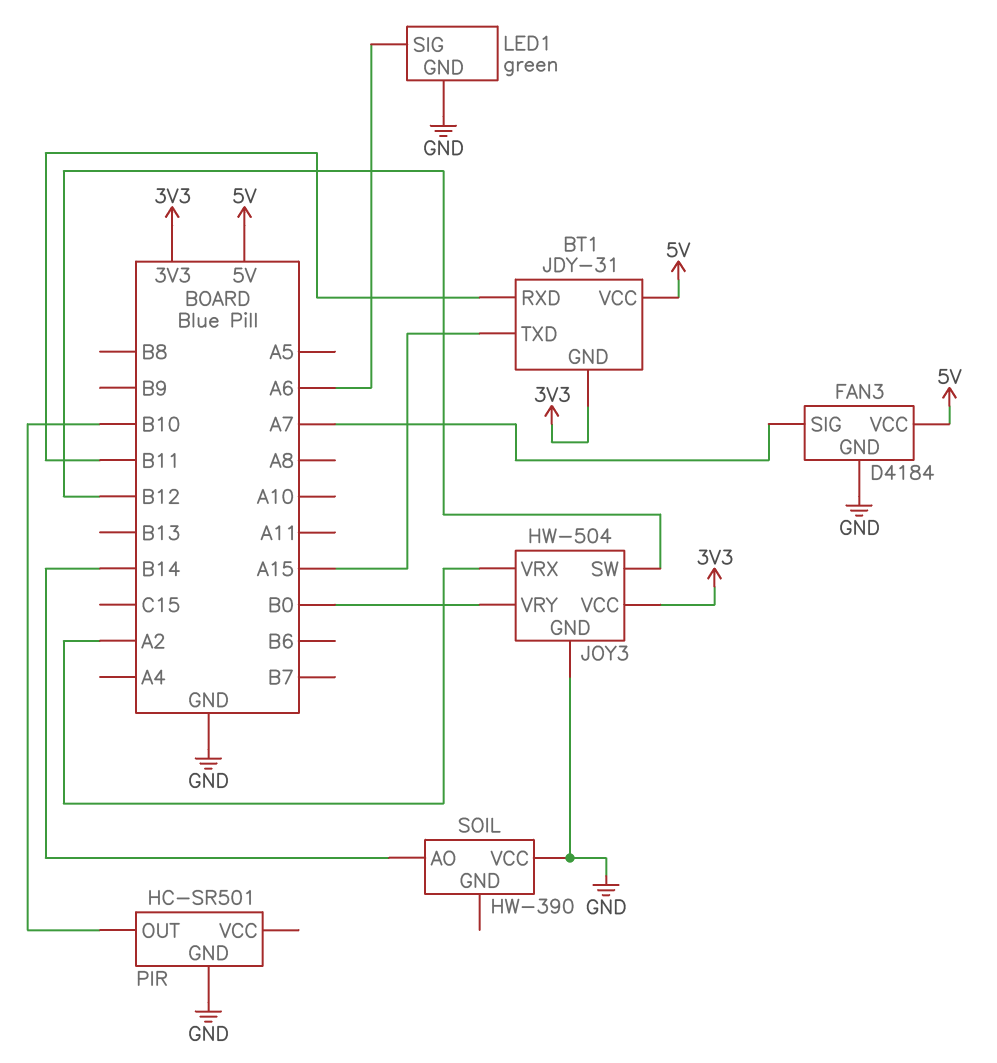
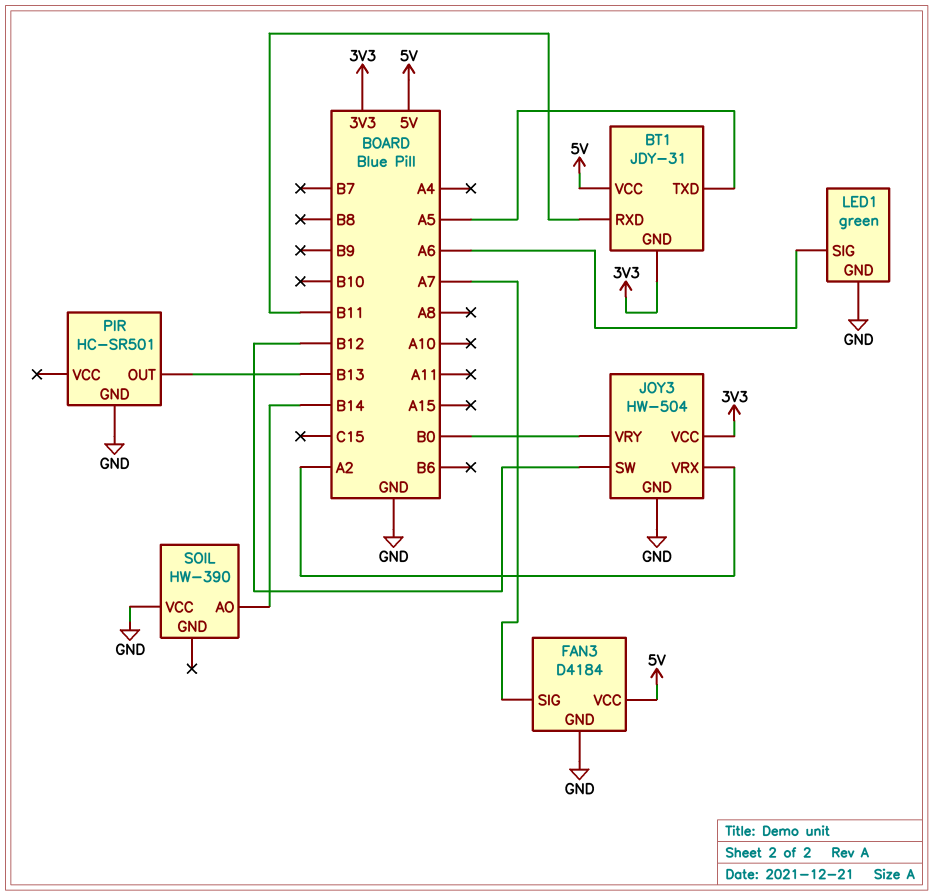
BT1 pin TXD: A15 -> A5
PIR pin OUT: B10 -> B13

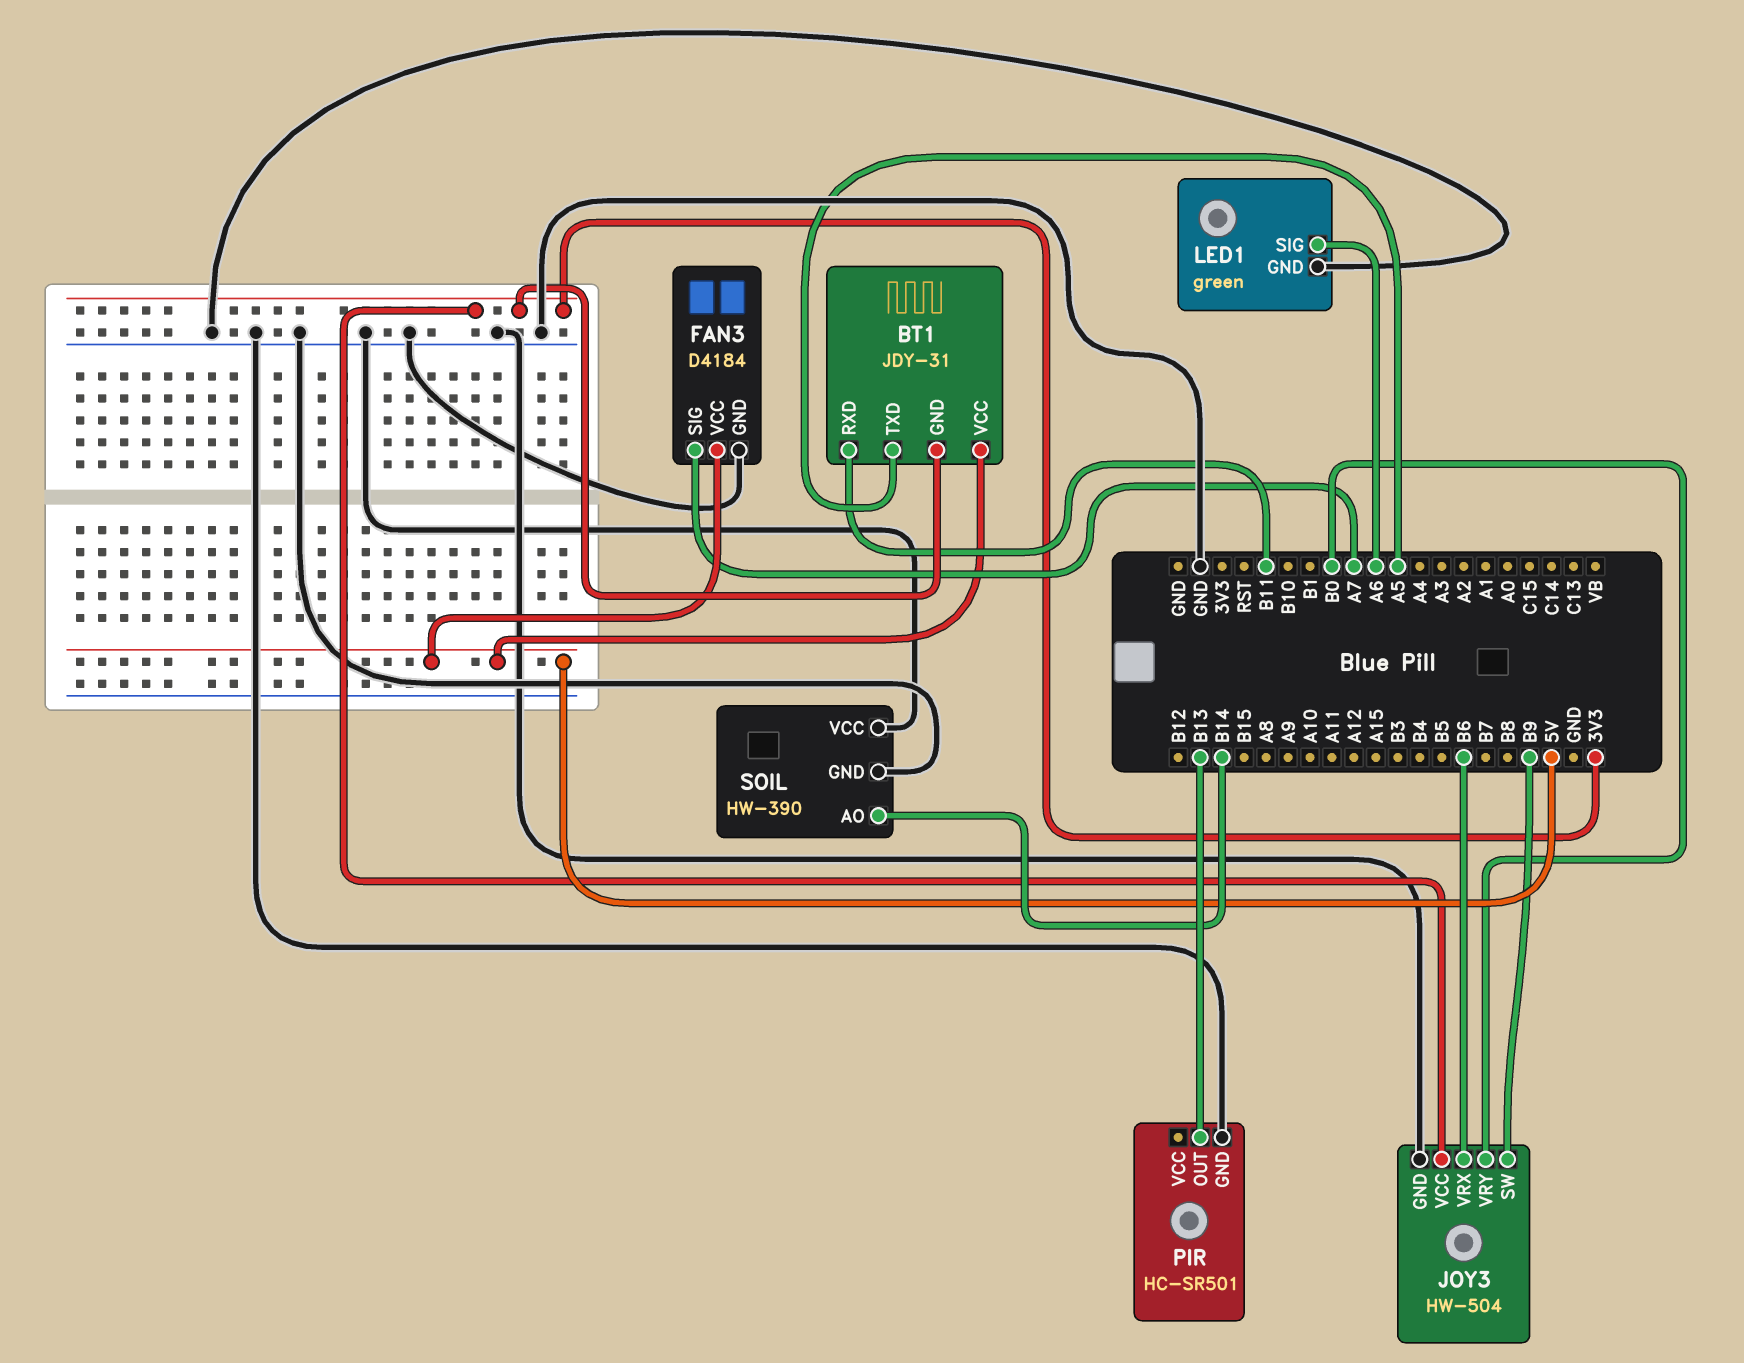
JOY3 pin SW: B12 -> B9
JOY3 pin VRX: A2 -> B6
SOIL pin GND: none -> GND

